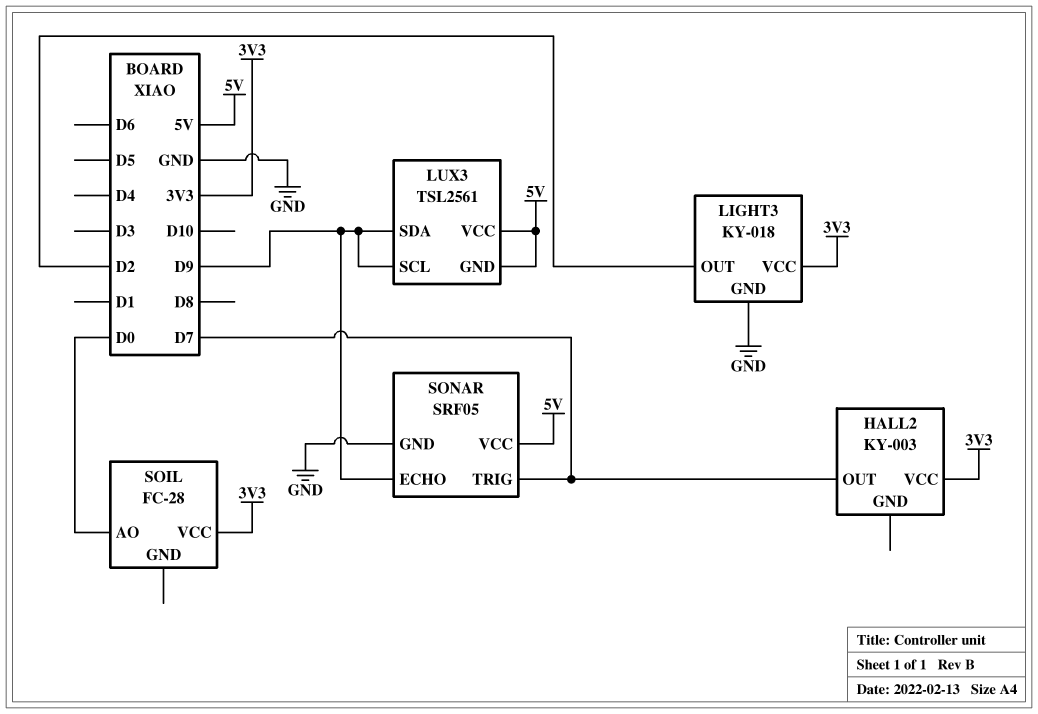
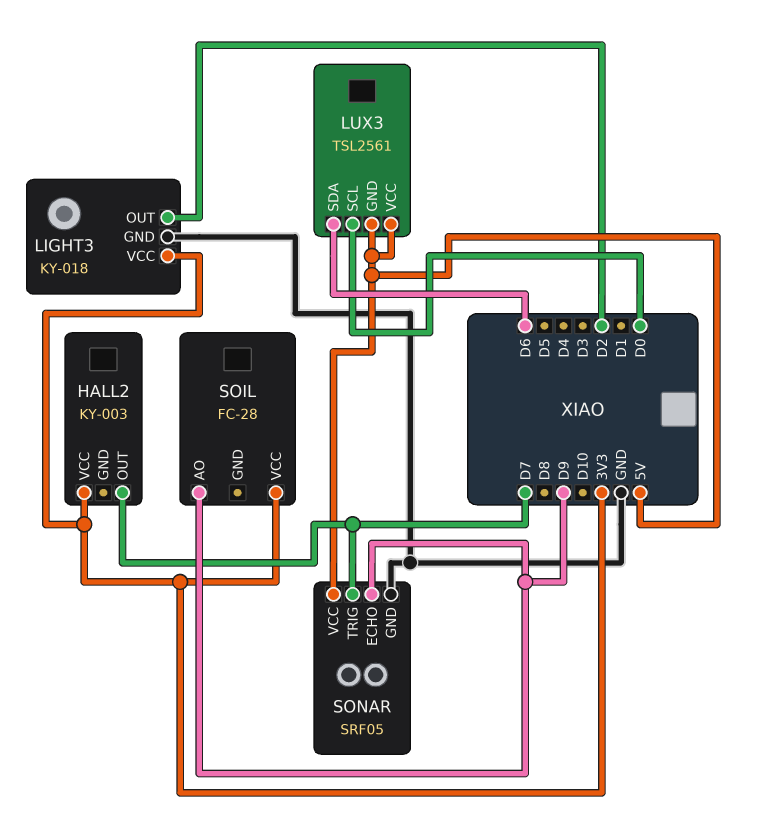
LUX3 pin SCL: D9 -> D0
LUX3 pin SDA: D9 -> D6
SOIL pin AO: D0 -> D9

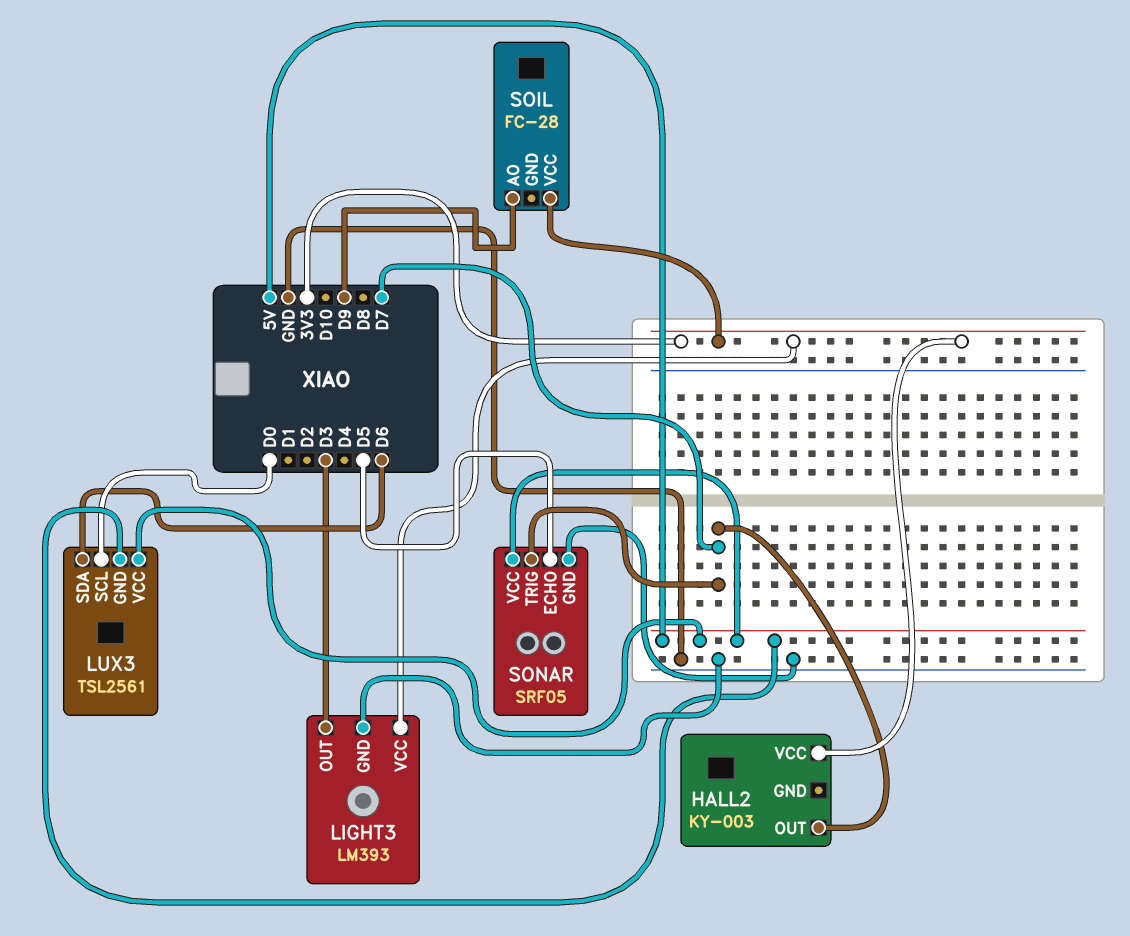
LIGHT3: KY-018 -> LM393
LIGHT3 pin OUT: D2 -> D3
SONAR pin ECHO: D9 -> D5

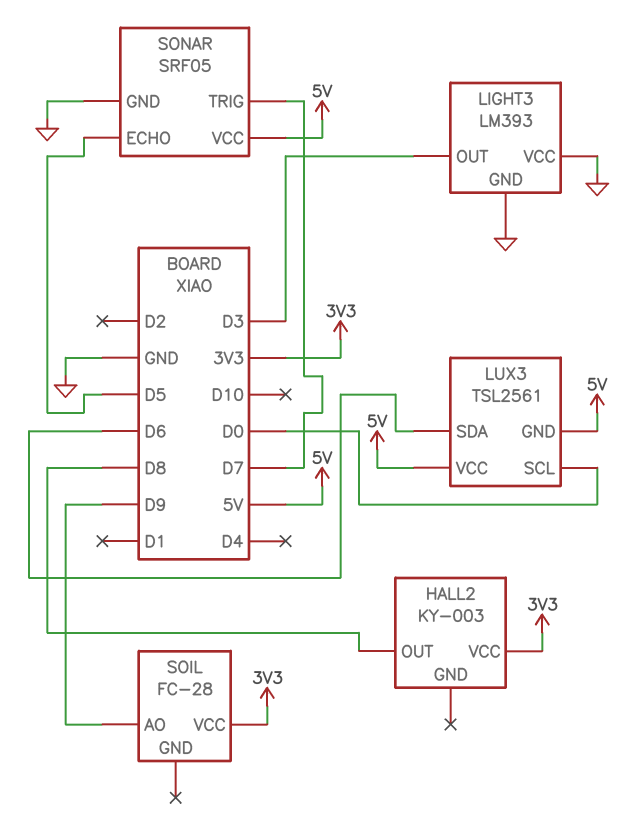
HALL2 pin OUT: D7 -> D8
LIGHT3 pin VCC: 3V3 -> GND

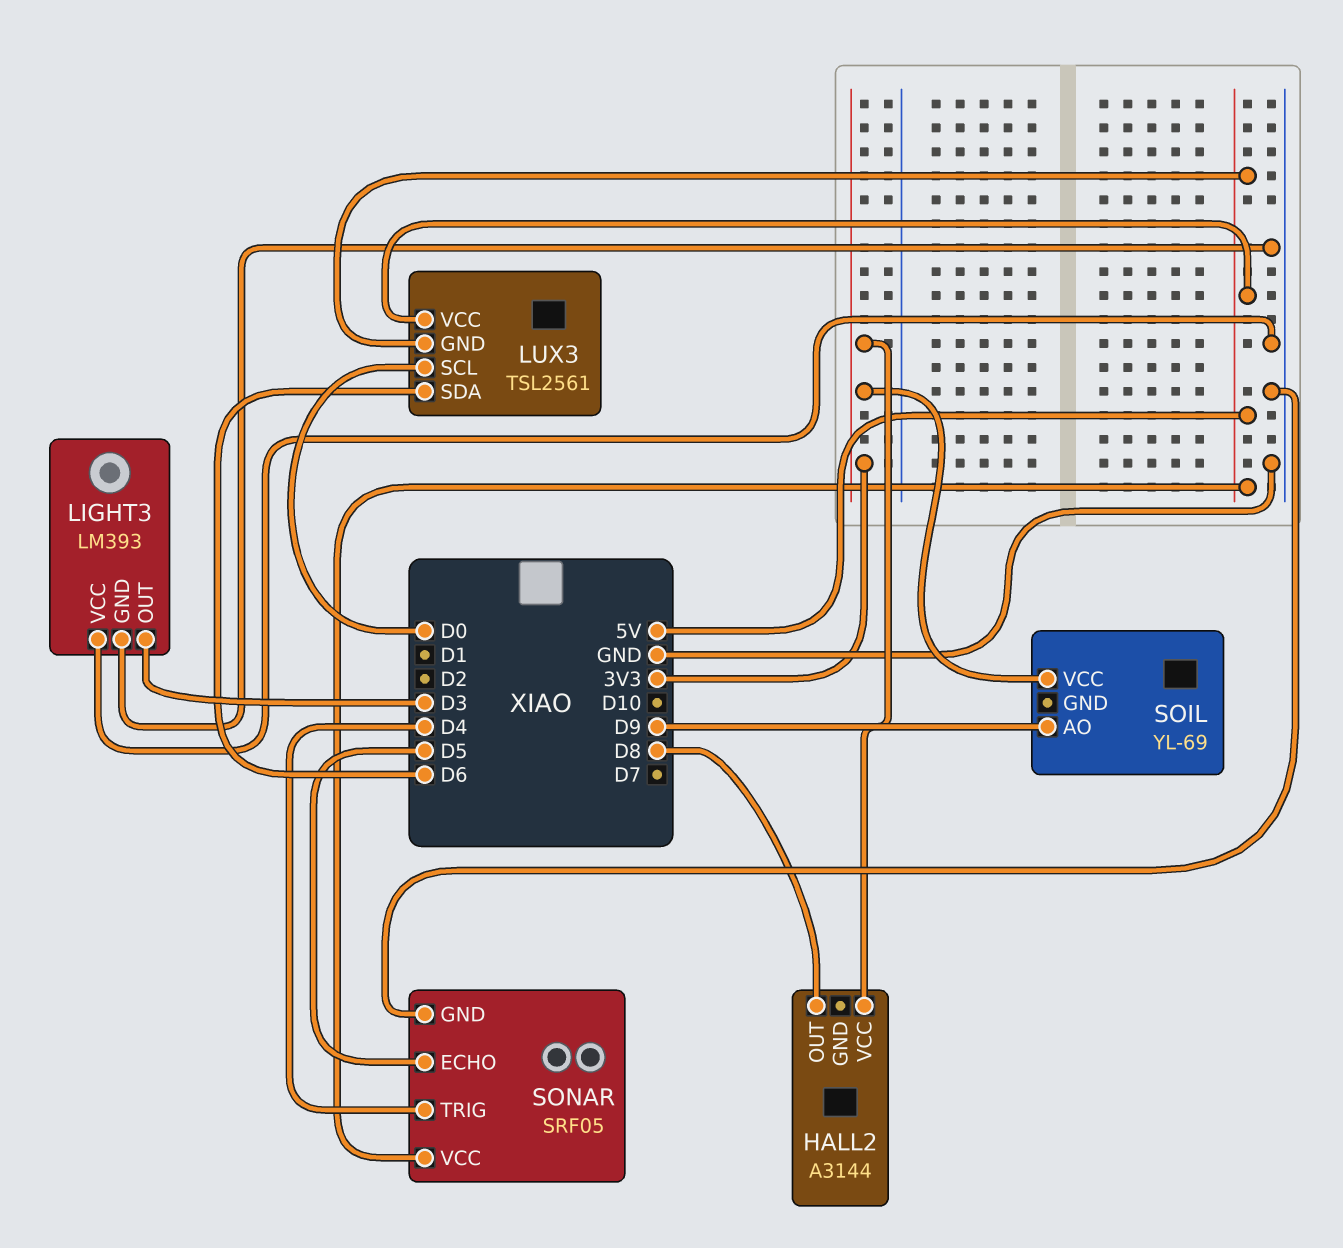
HALL2: KY-003 -> A3144
SOIL: FC-28 -> YL-69
SONAR pin TRIG: D7 -> D4

